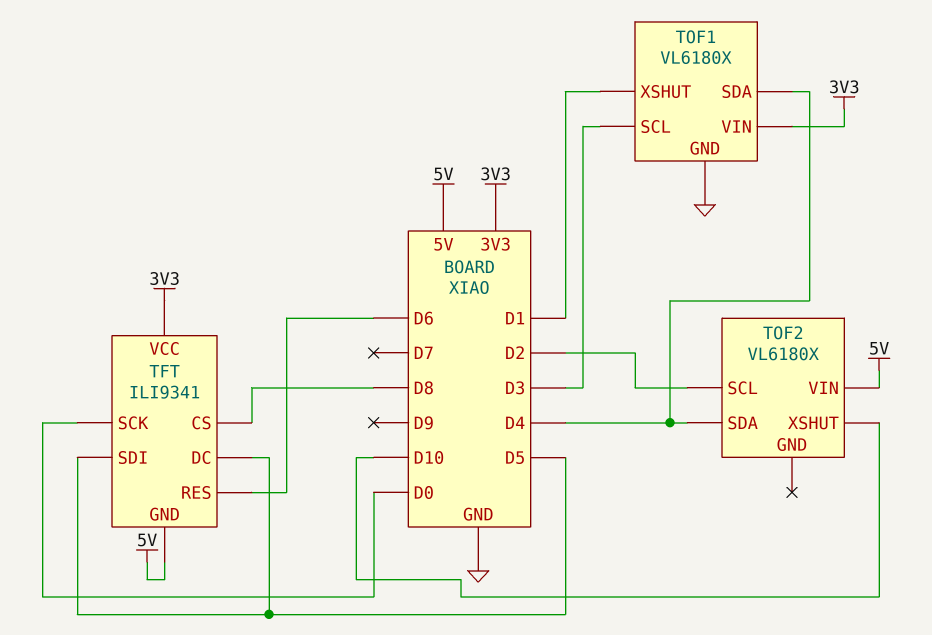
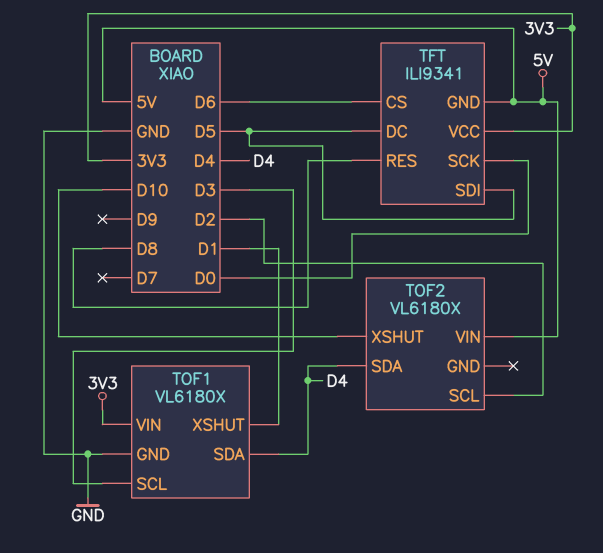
TFT pin CS: D8 -> D6
TFT pin RES: D6 -> D8

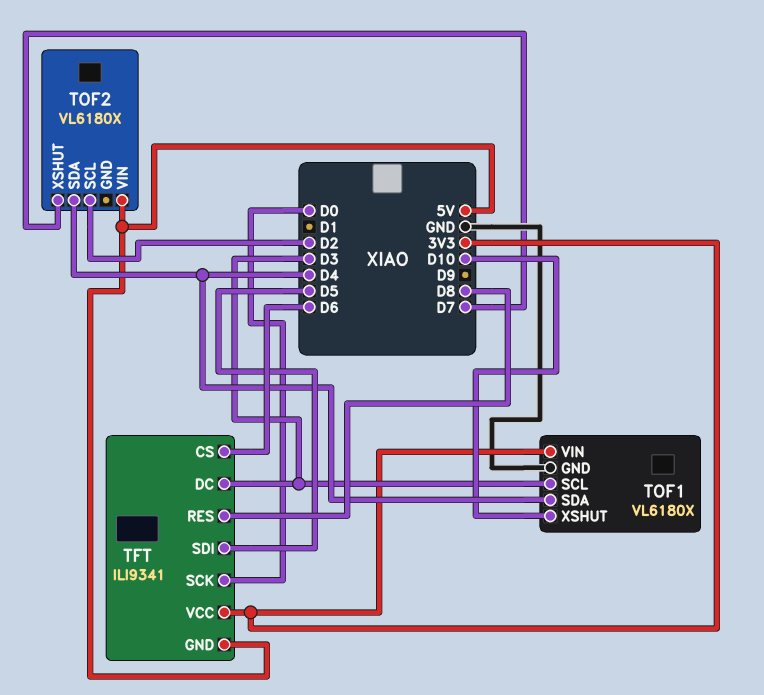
TFT pin DC: D5 -> D3
TOF1 pin XSHUT: D1 -> D10
TOF2 pin XSHUT: D10 -> D7

